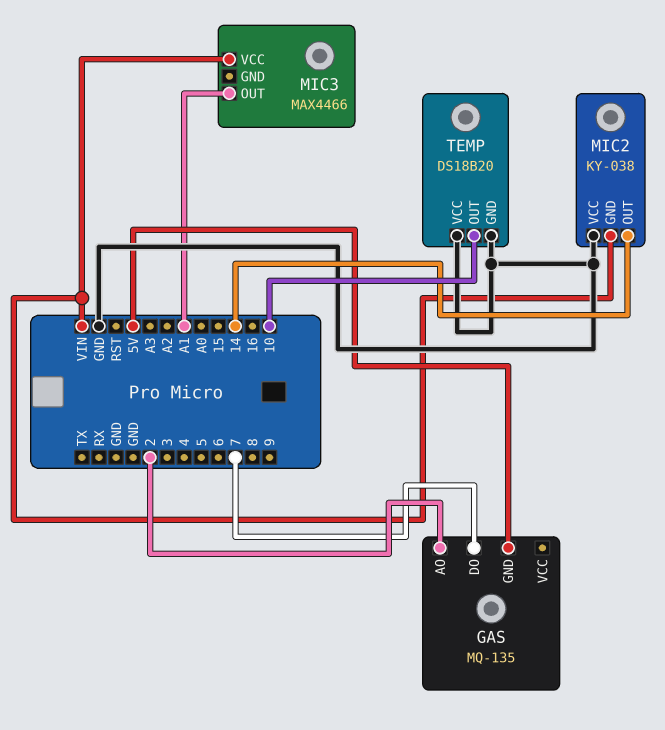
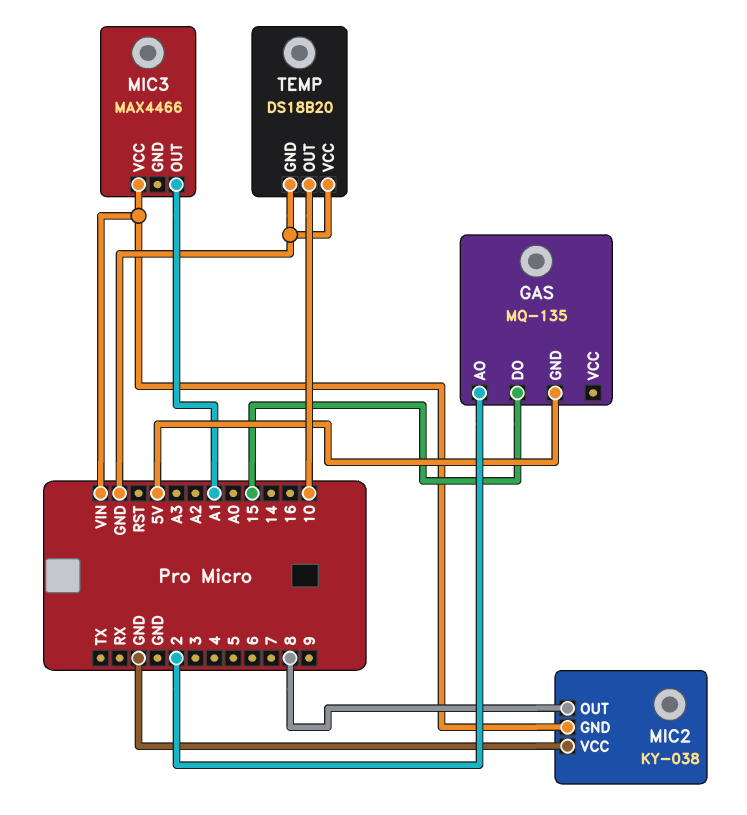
GAS pin DO: 7 -> 15
MIC2 pin OUT: 14 -> 8

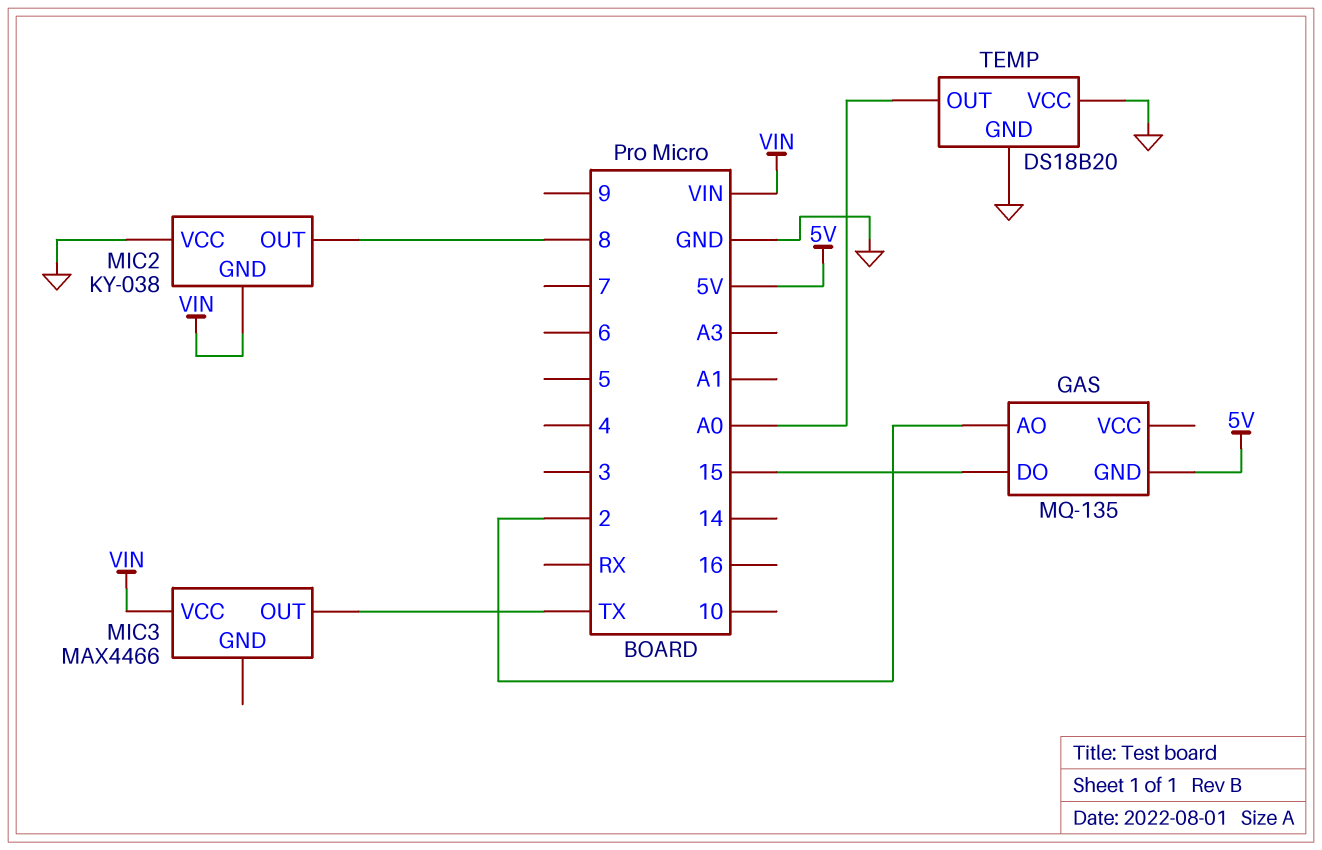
MIC3 pin OUT: A1 -> TX
TEMP pin OUT: 10 -> A0

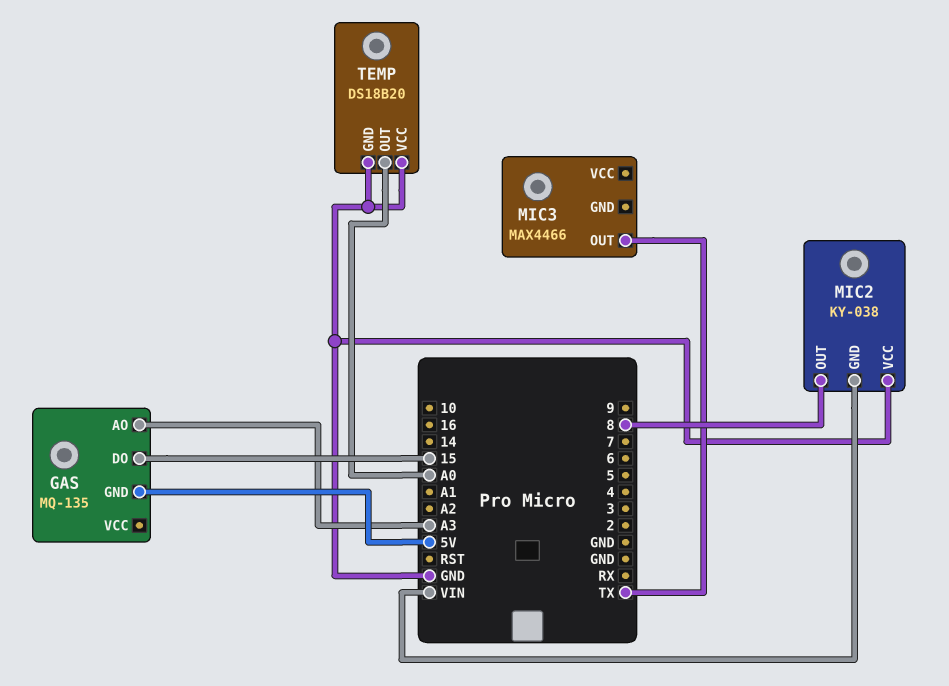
GAS pin AO: 2 -> A3
MIC3 pin VCC: VIN -> none

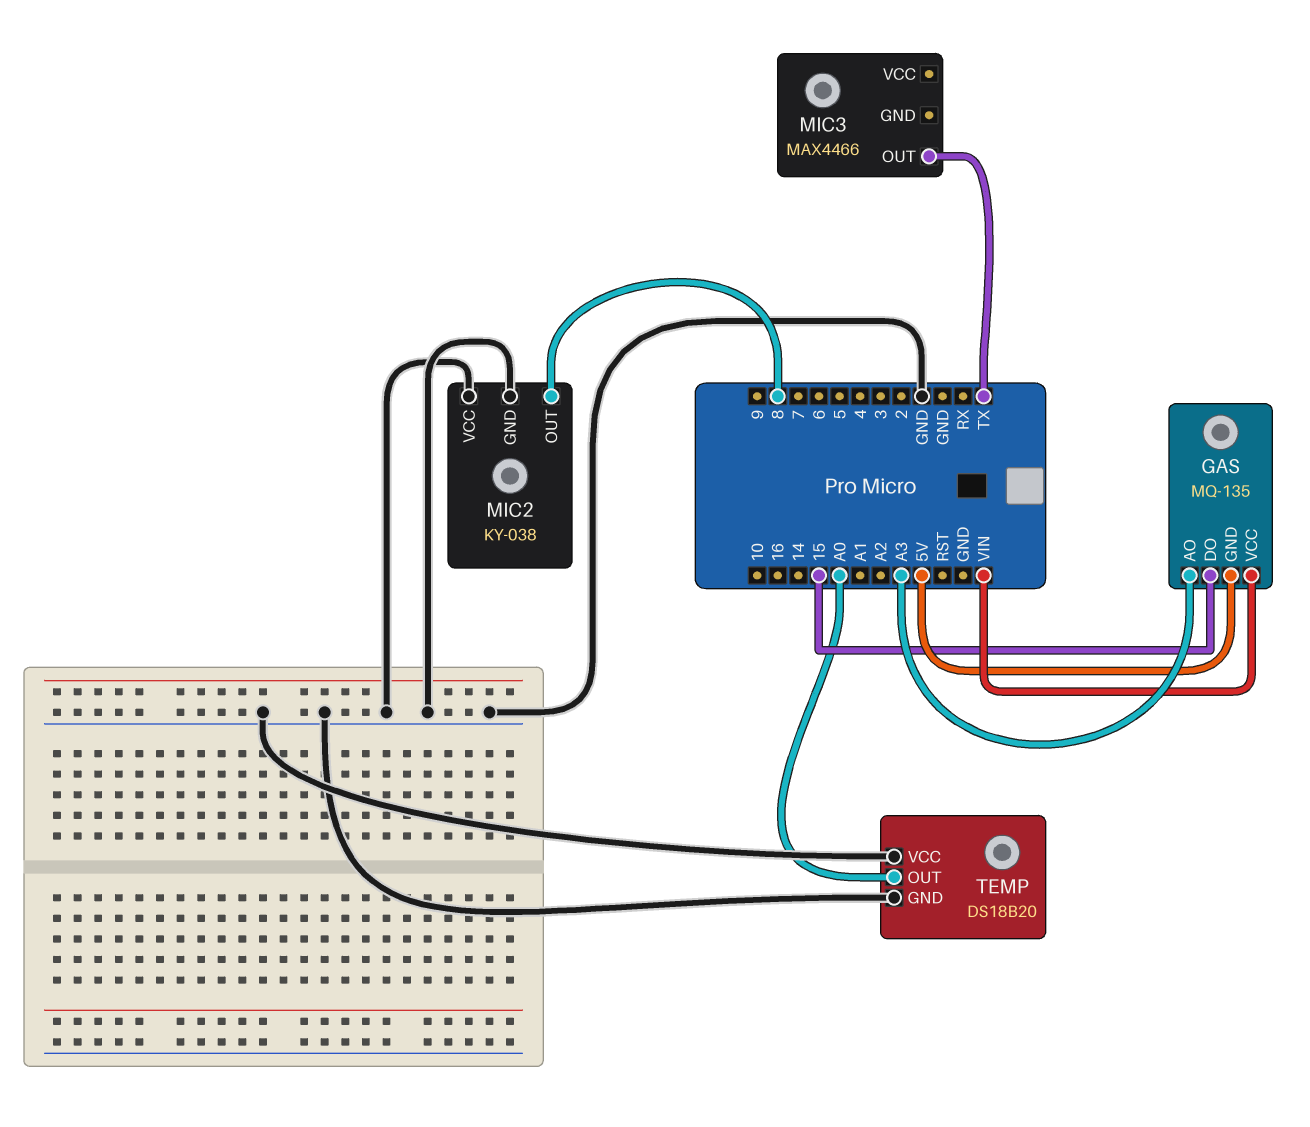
GAS pin VCC: none -> VIN
MIC2 pin GND: VIN -> GND

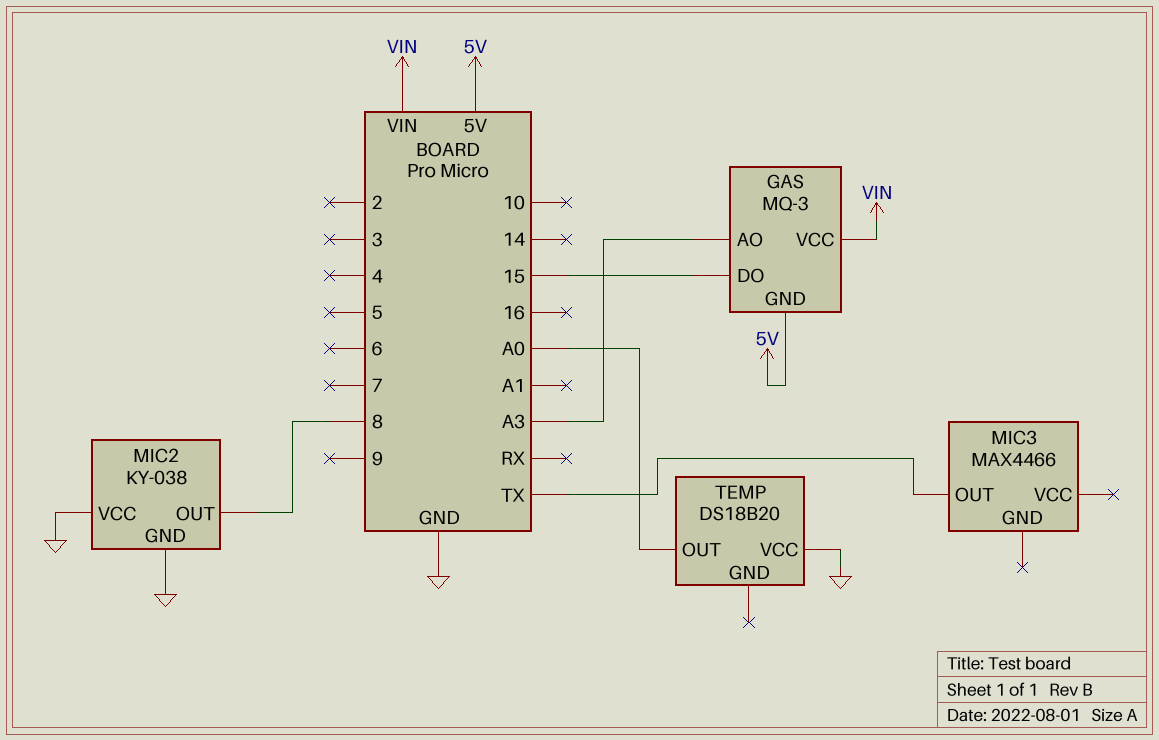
GAS: MQ-135 -> MQ-3
TEMP pin GND: GND -> none

